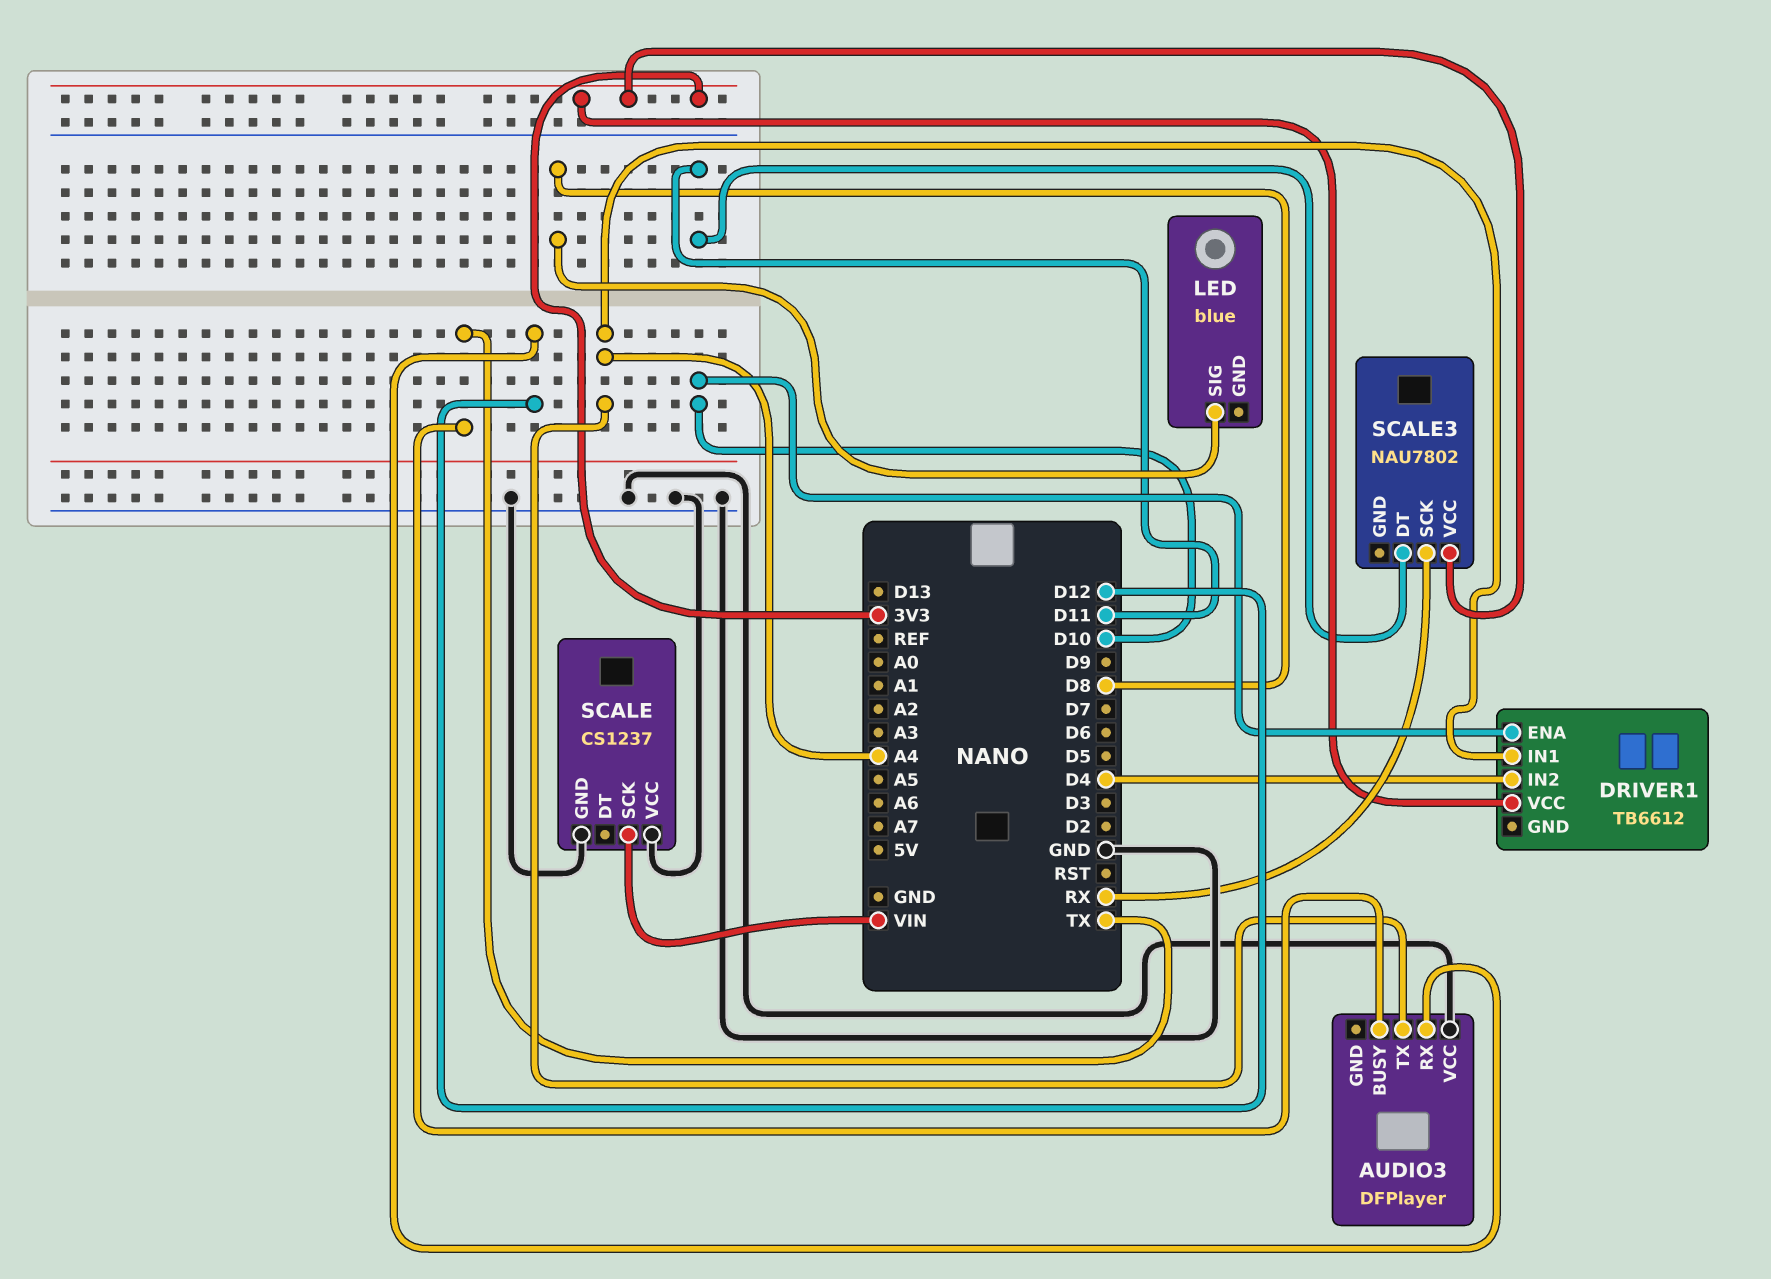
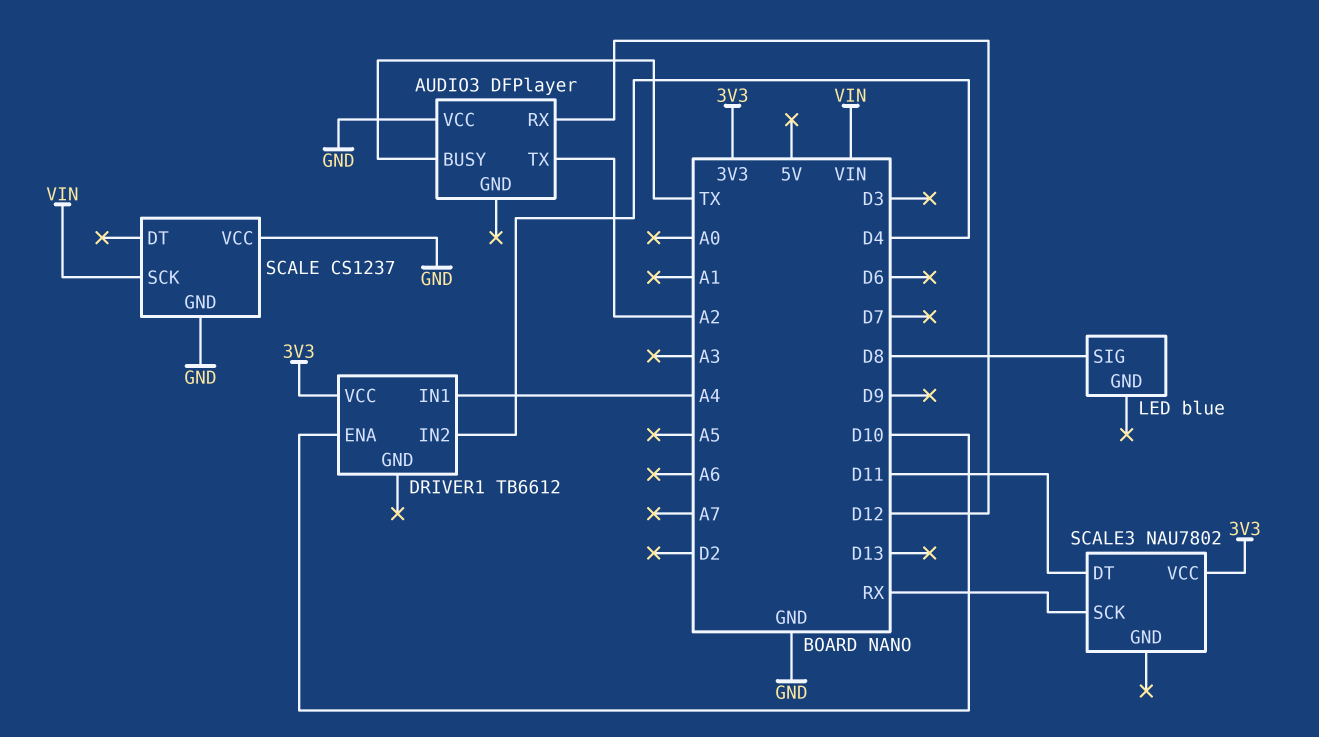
AUDIO3 pin TX: A4 -> A2

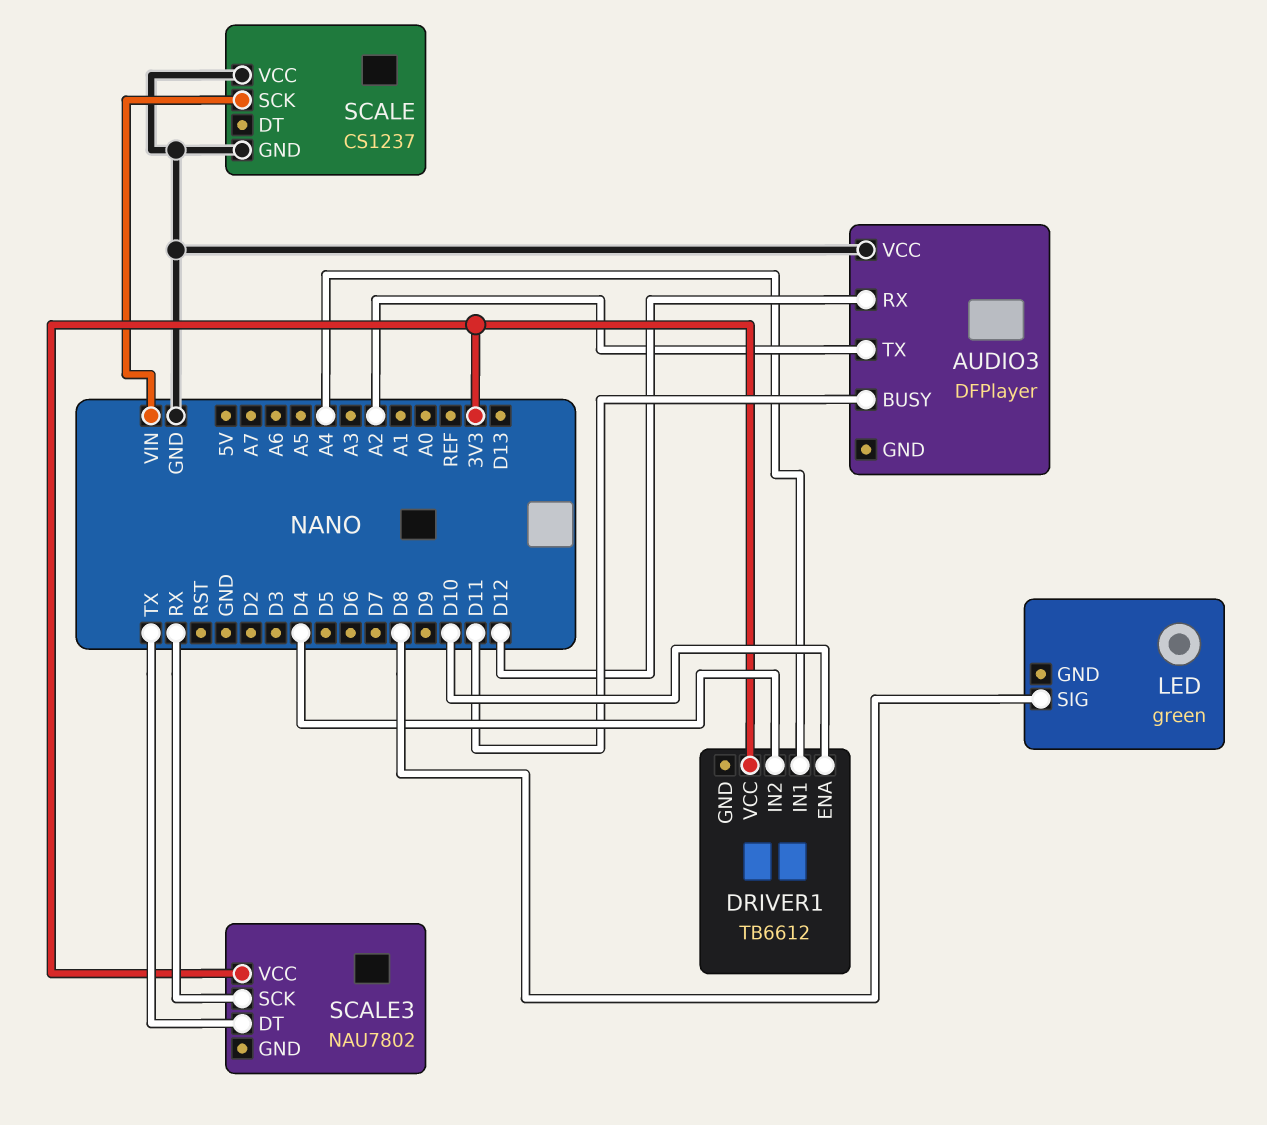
AUDIO3 pin BUSY: TX -> D11
LED: blue -> green
SCALE3 pin DT: D11 -> TX

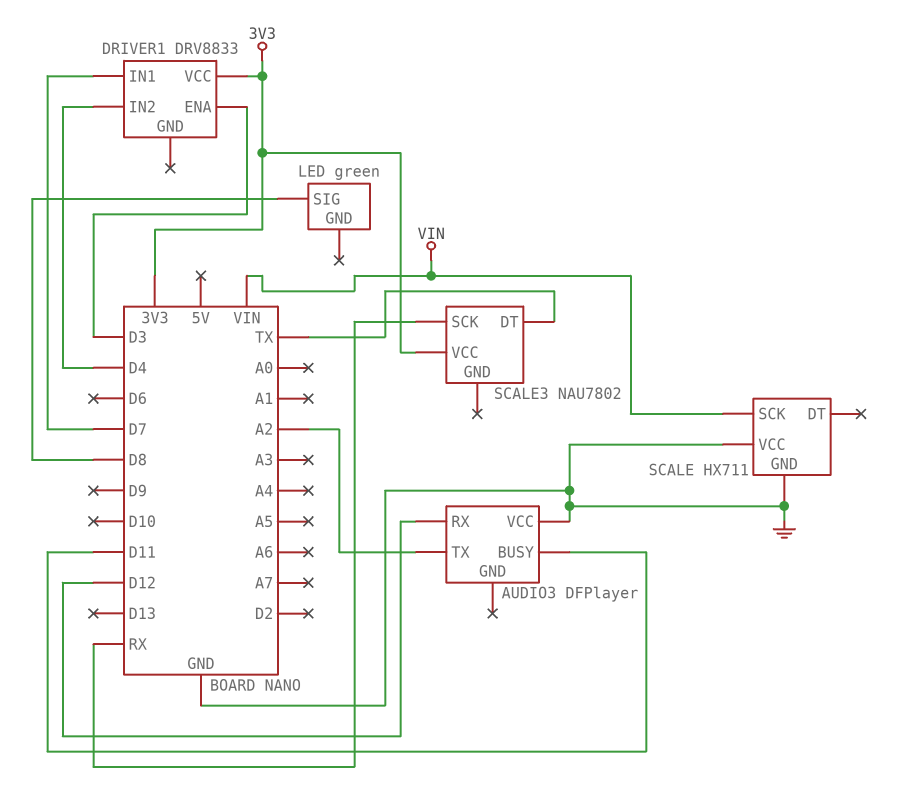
DRIVER1: TB6612 -> DRV8833
DRIVER1 pin ENA: D10 -> D3
DRIVER1 pin IN1: A4 -> D7
SCALE: CS1237 -> HX711

